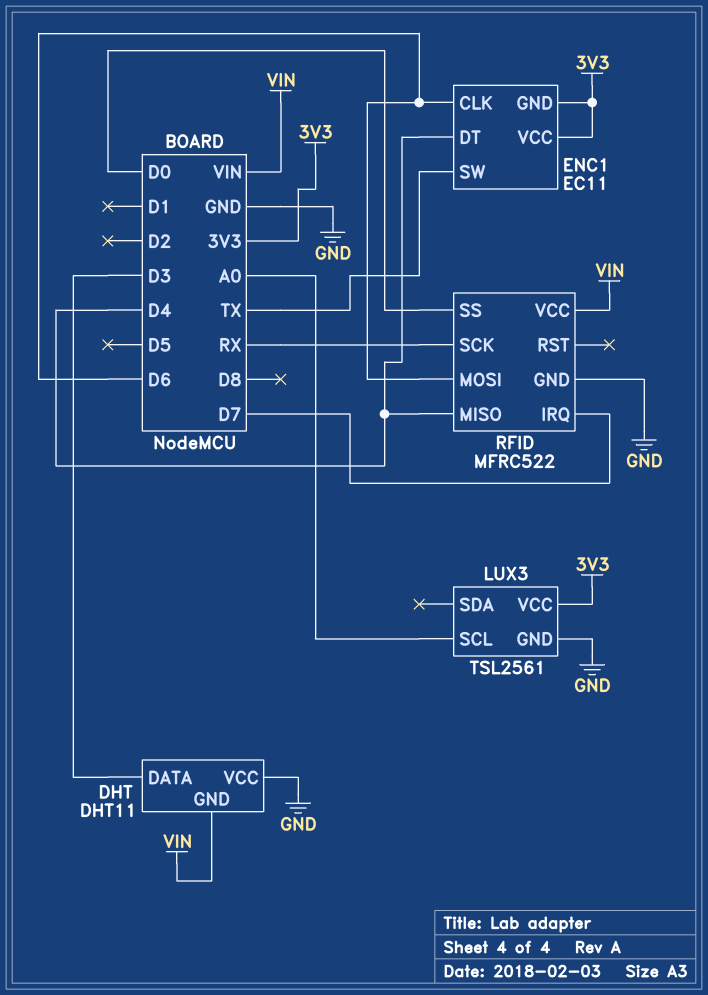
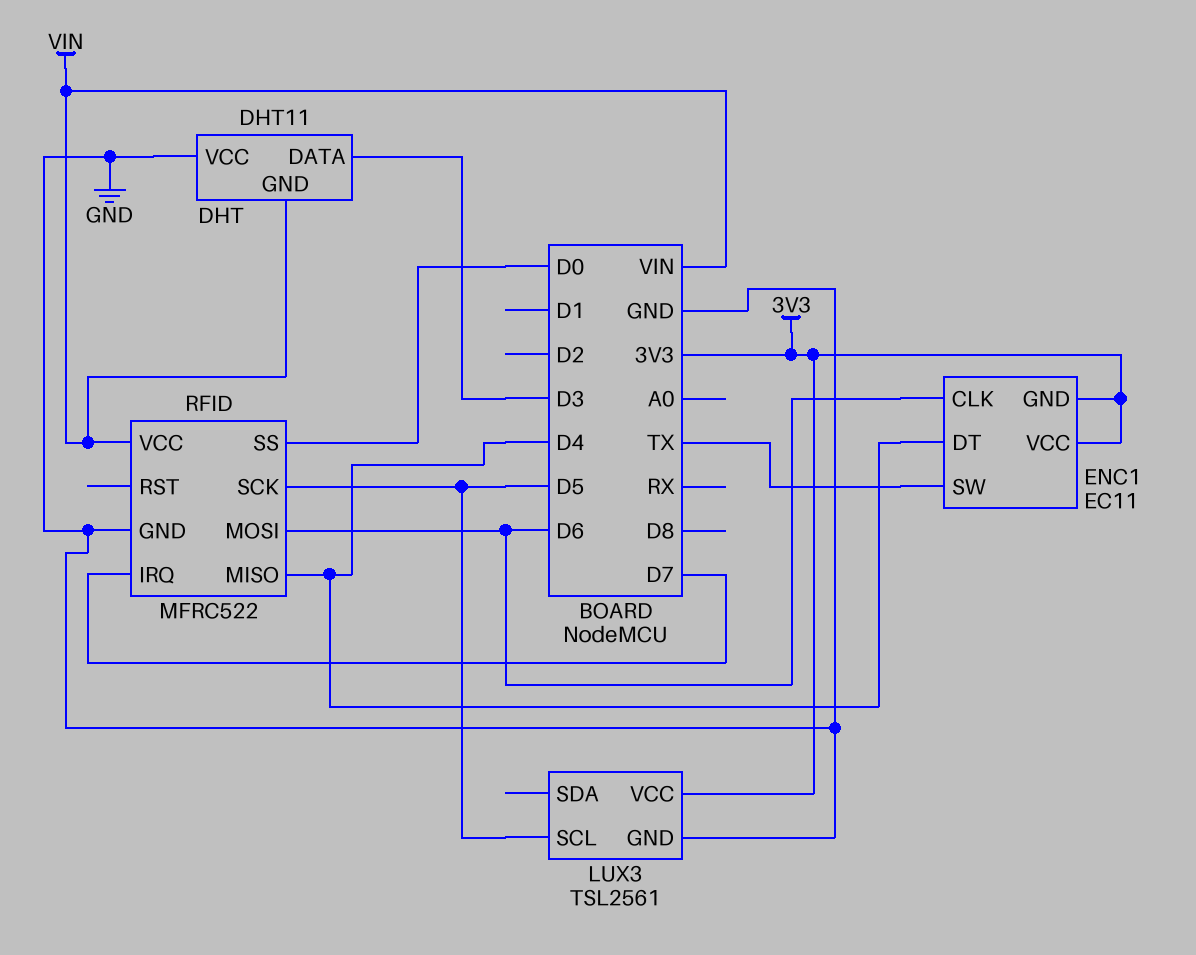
LUX3 pin SCL: A0 -> D5
RFID pin SCK: RX -> D5

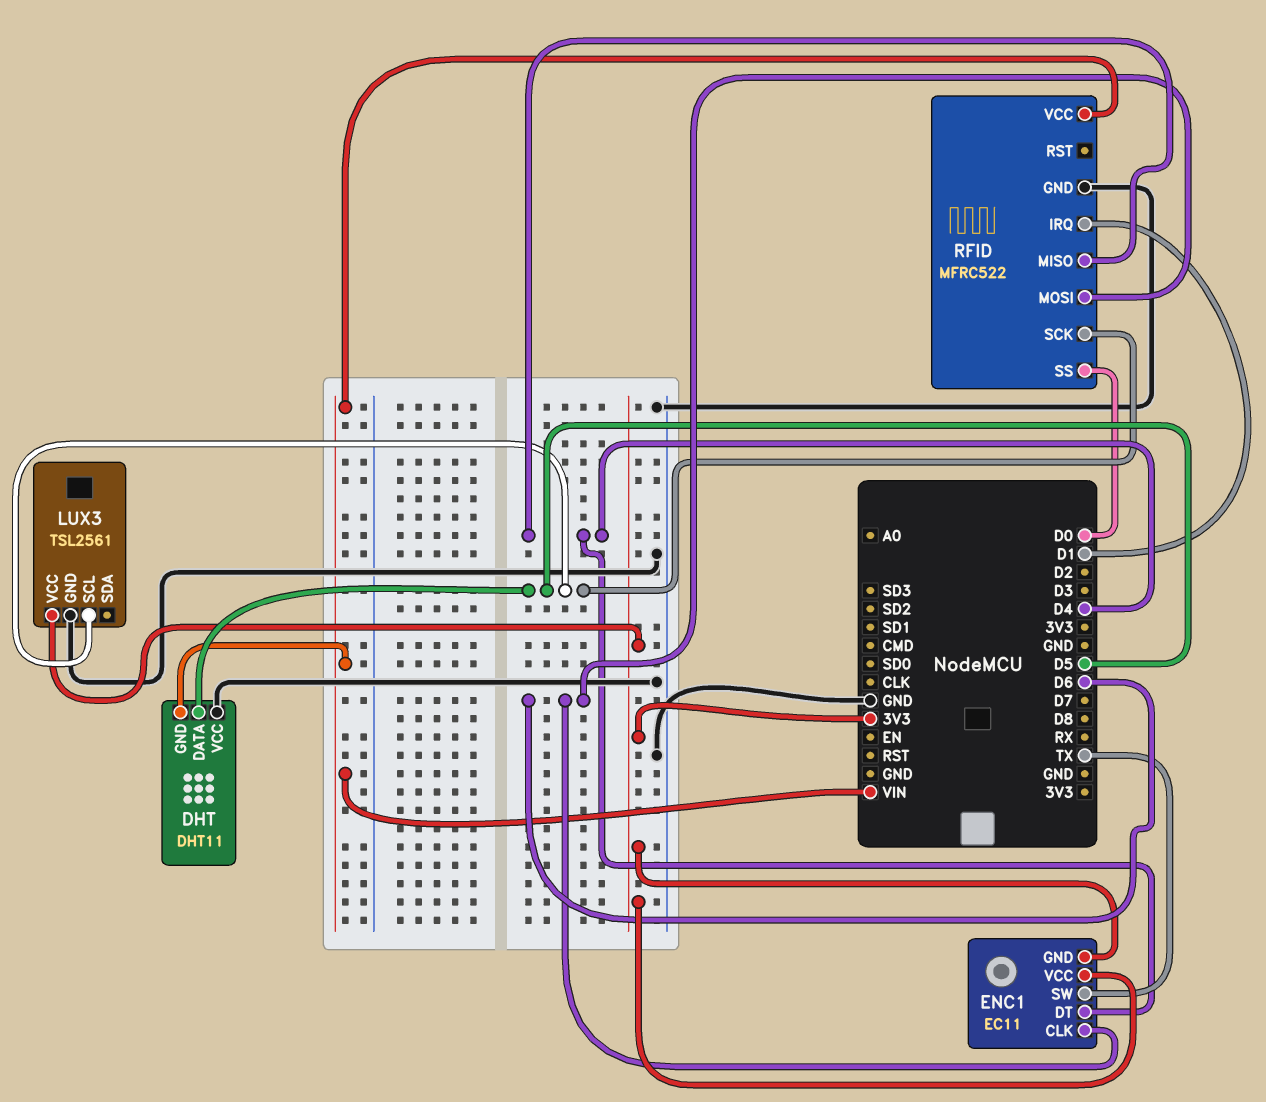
DHT pin DATA: D3 -> D5
RFID pin IRQ: D7 -> D1

